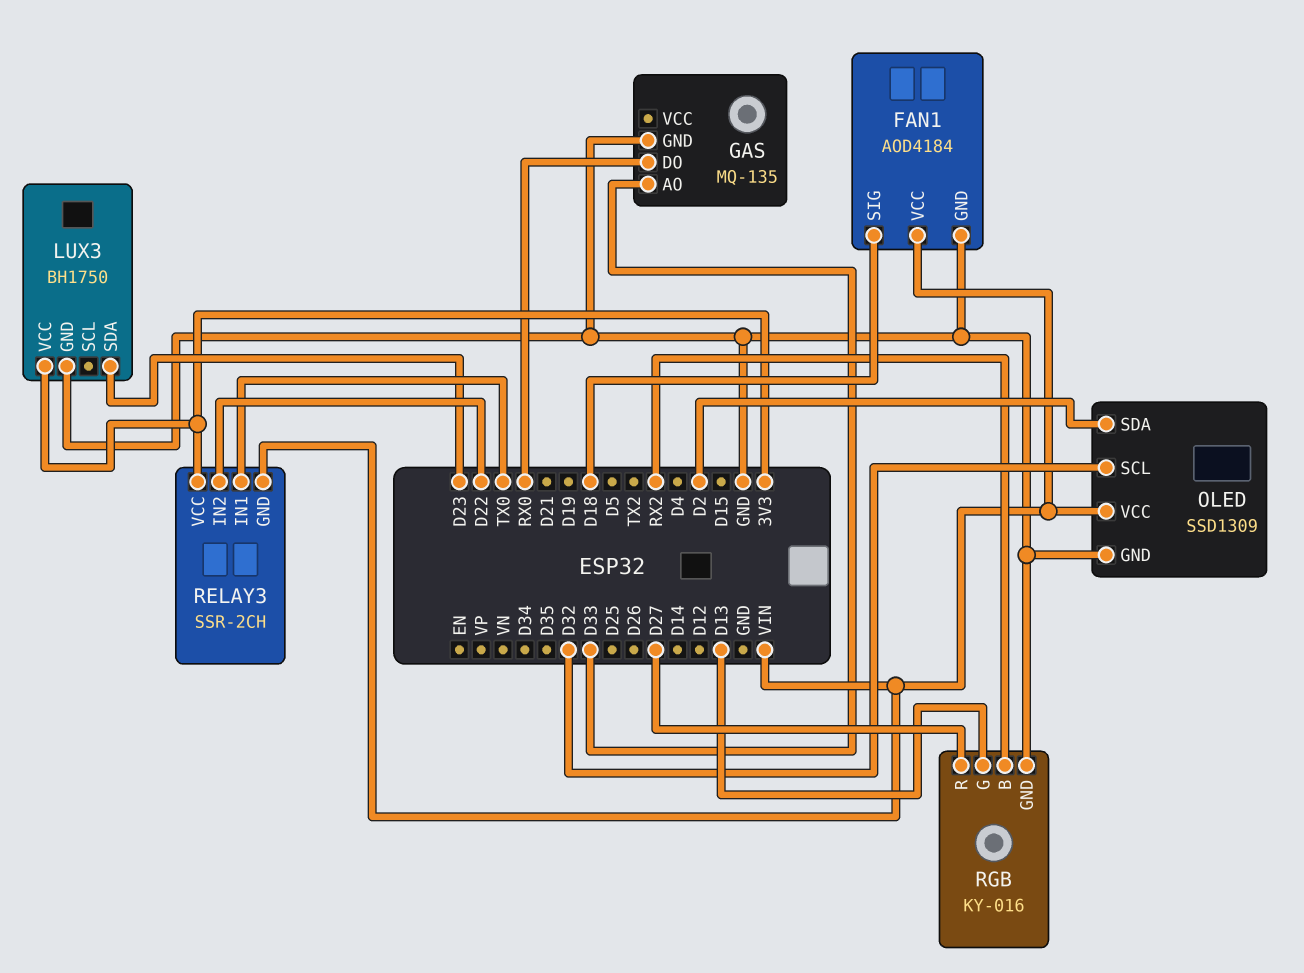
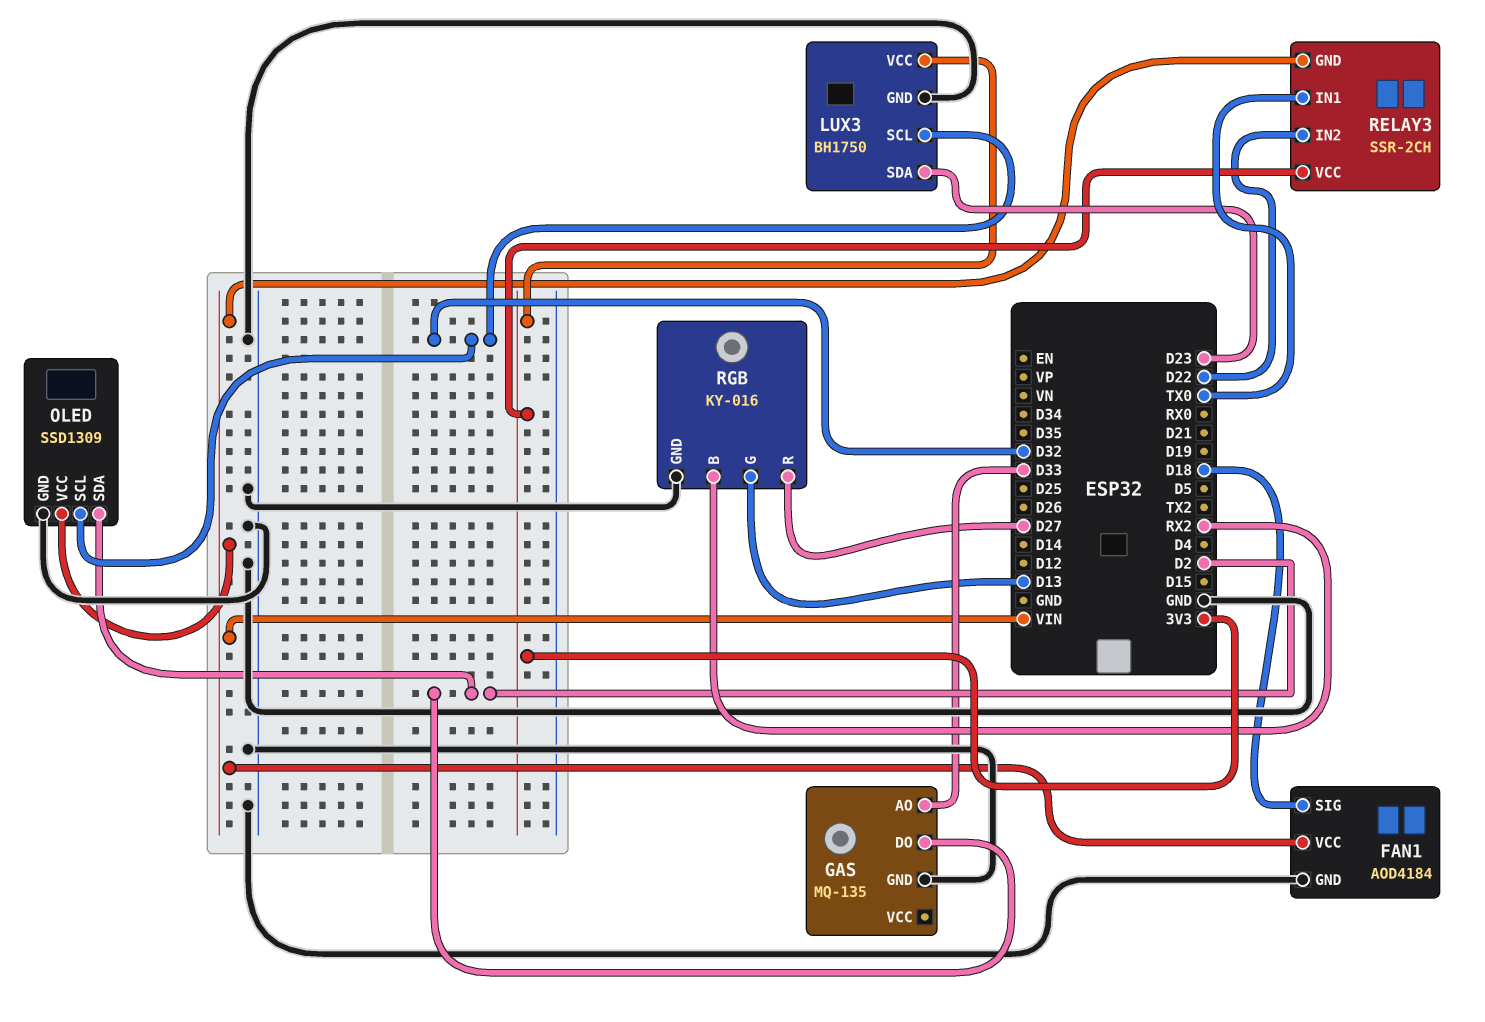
GAS pin DO: RX0 -> D2
LUX3 pin SCL: none -> D32

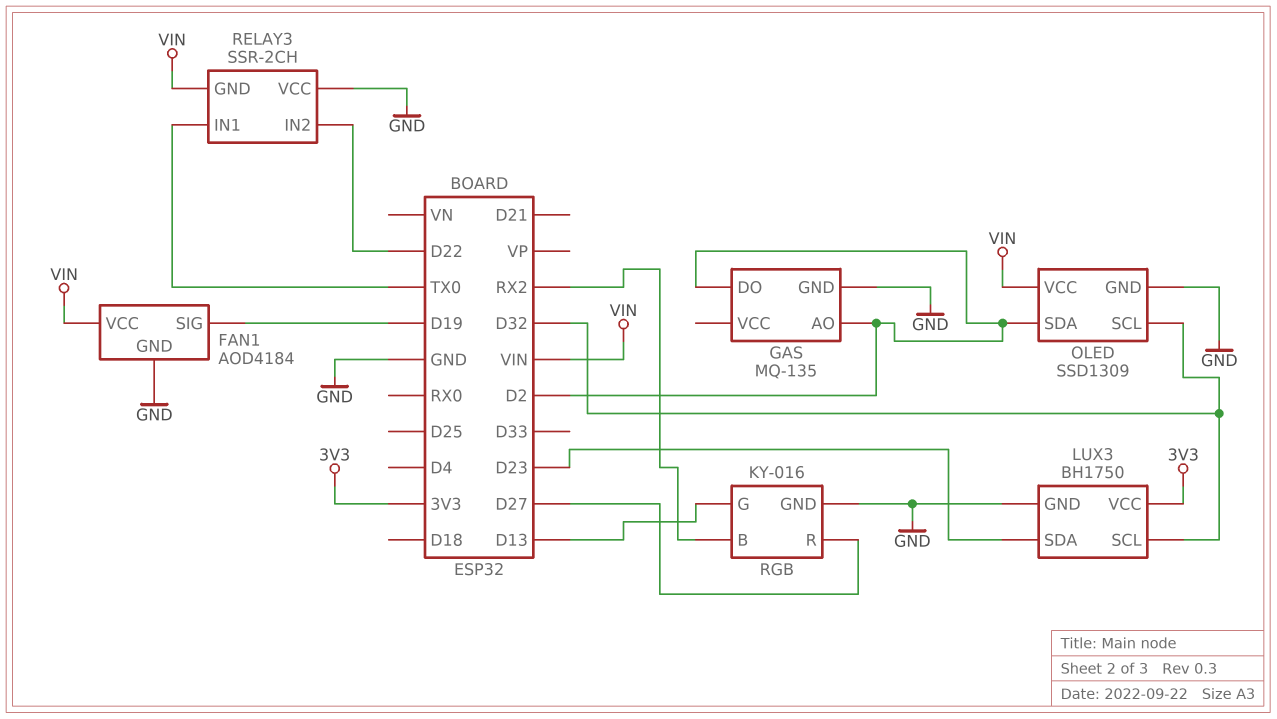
FAN1 pin SIG: D18 -> D19
GAS pin AO: D33 -> D2
RELAY3 pin VCC: 3V3 -> GND

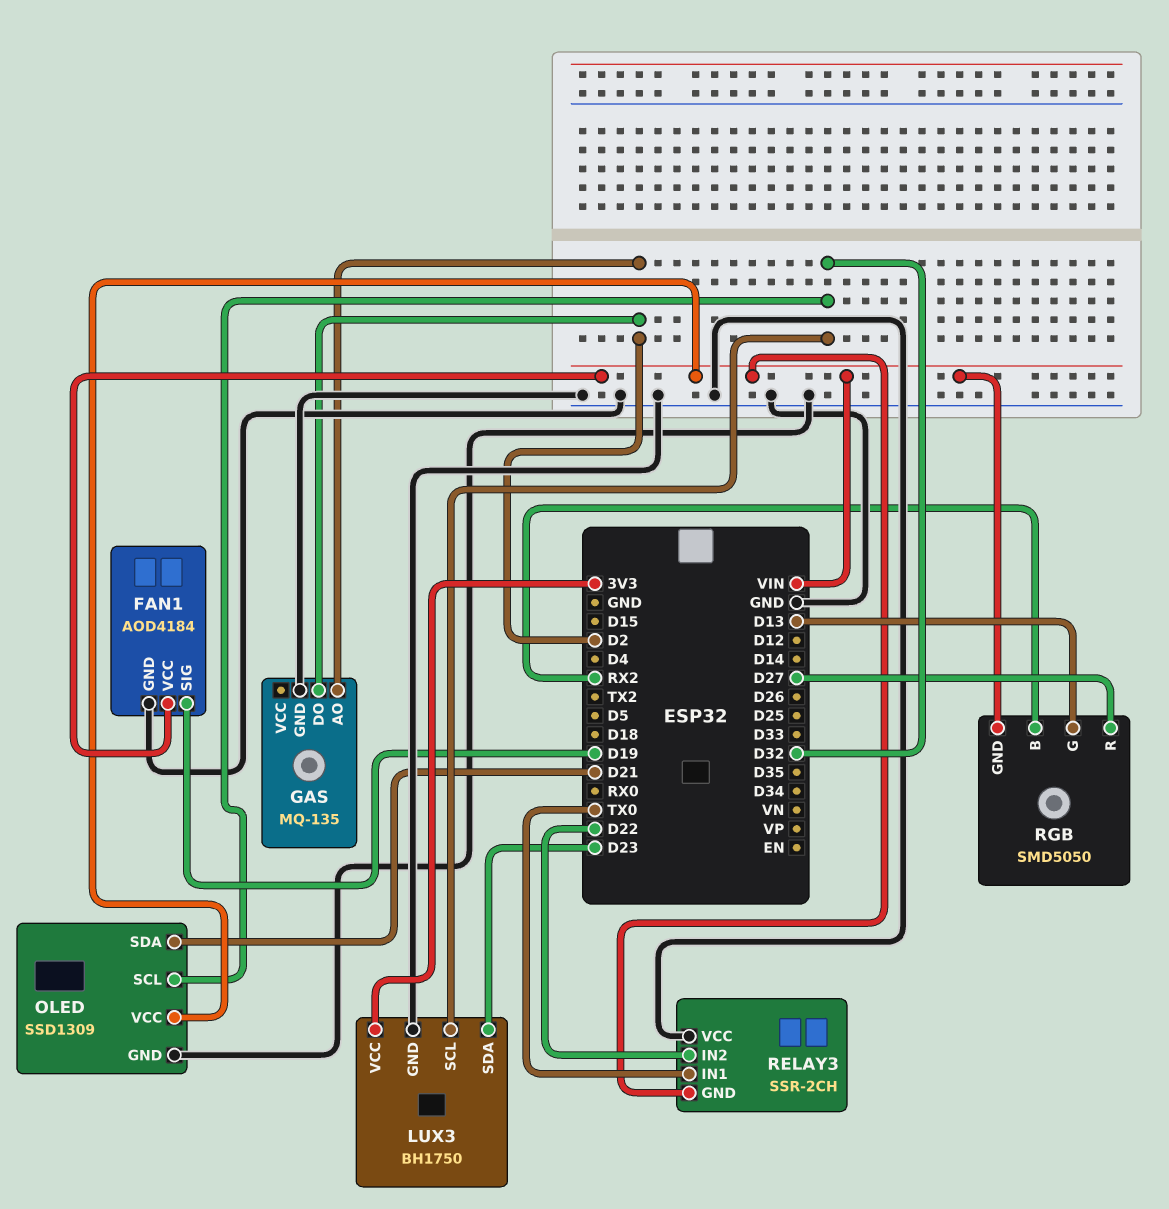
OLED pin SDA: D2 -> D21
RGB: KY-016 -> SMD5050
RGB pin GND: GND -> VIN

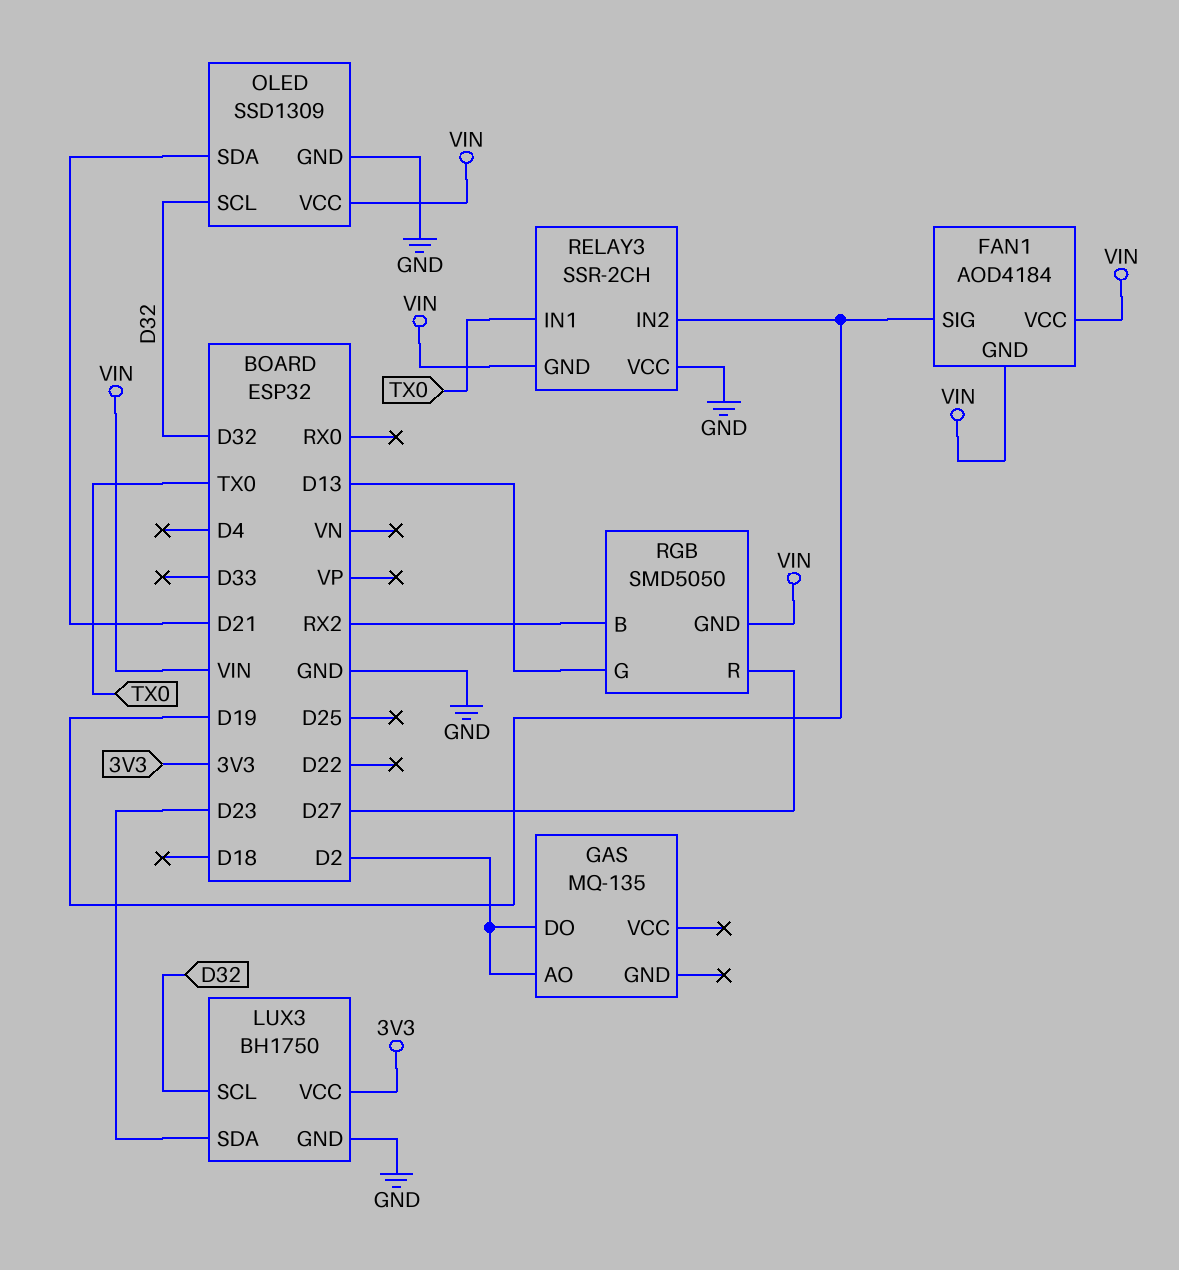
FAN1 pin GND: GND -> VIN
GAS pin GND: GND -> none
RELAY3 pin IN2: D22 -> D19

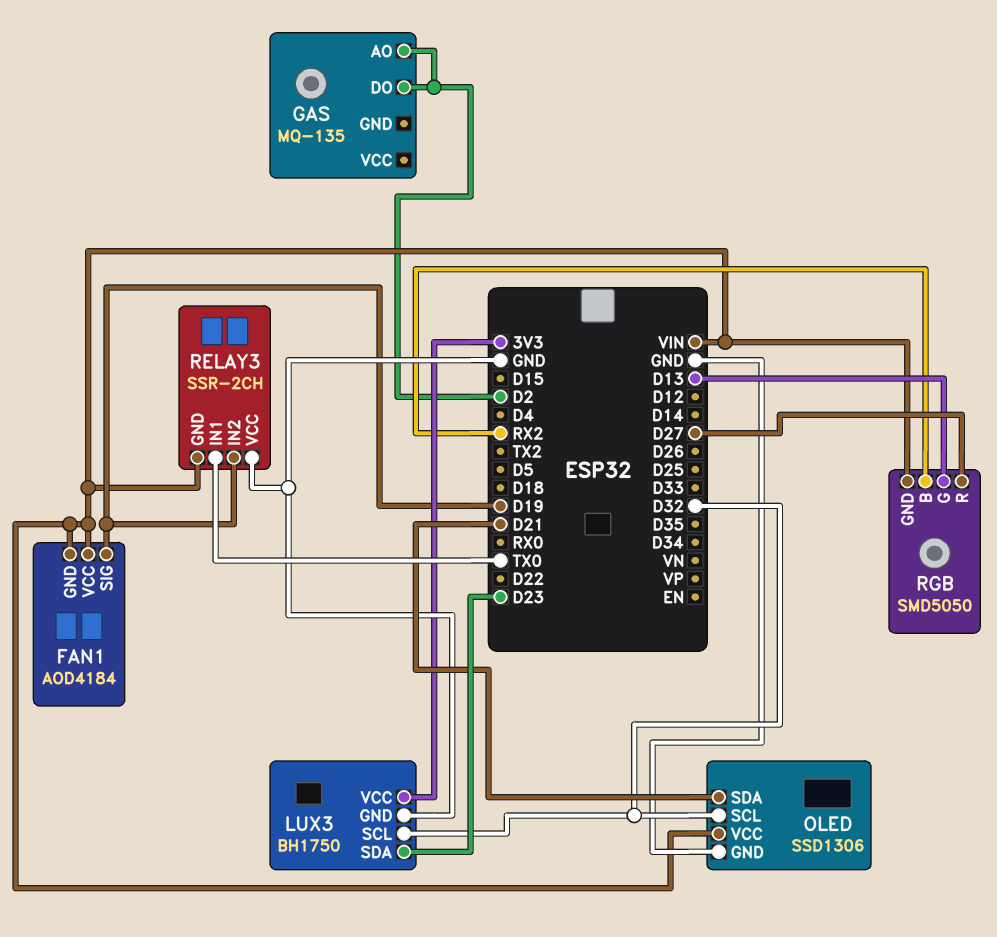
OLED: SSD1309 -> SSD1306

